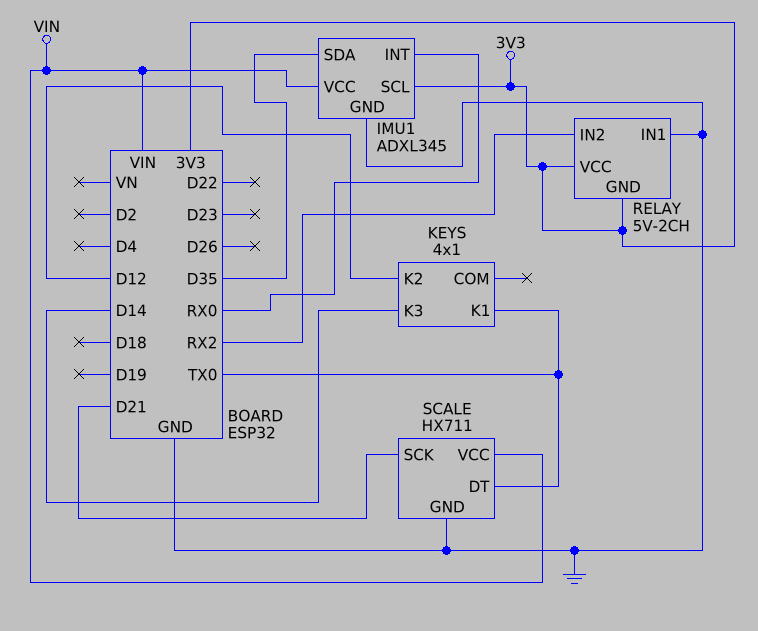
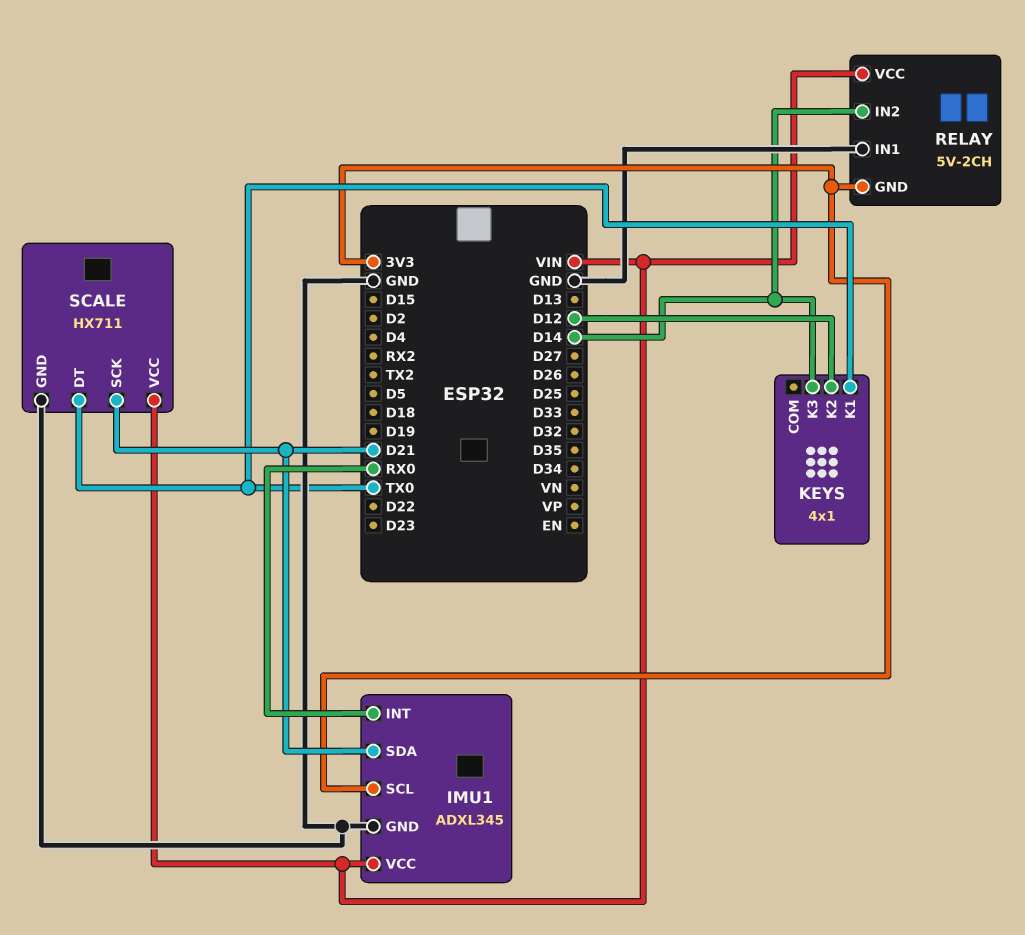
IMU1 pin SDA: D35 -> D21
RELAY pin IN2: RX2 -> D14
RELAY pin VCC: 3V3 -> VIN

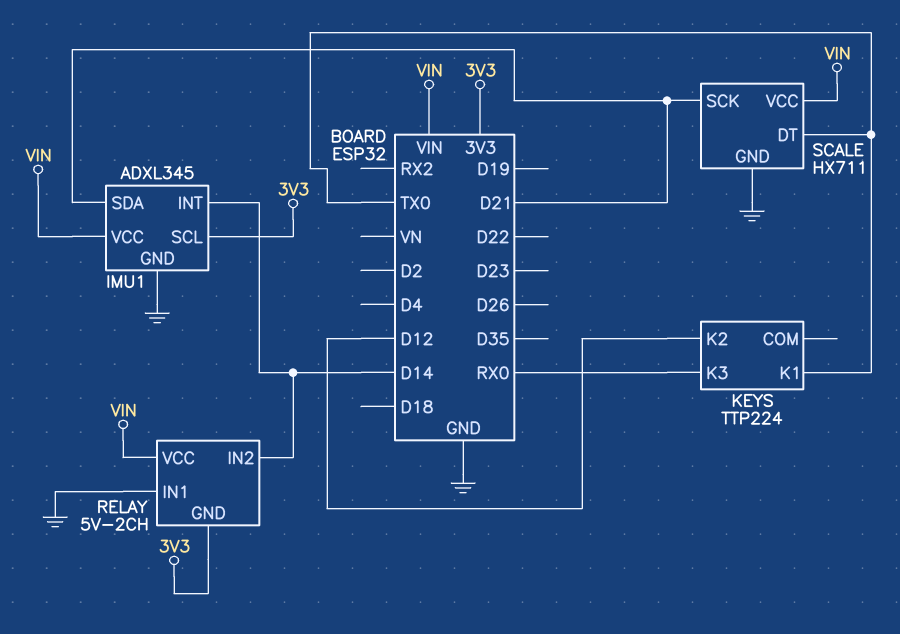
IMU1 pin INT: RX0 -> D14
KEYS: 4x1 -> TTP224
KEYS pin K3: D14 -> RX0

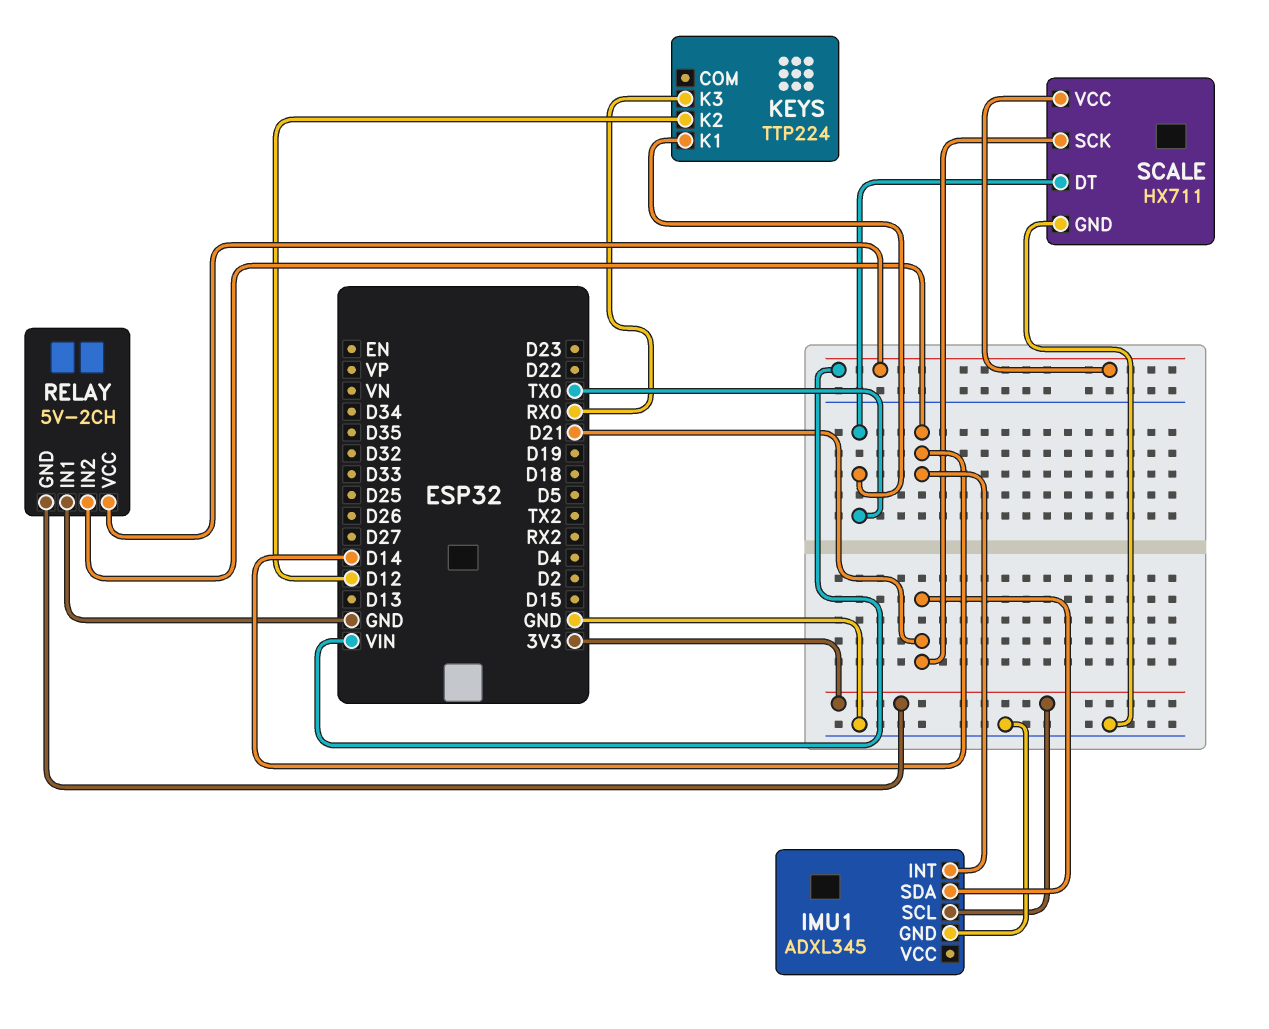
IMU1 pin VCC: VIN -> none

